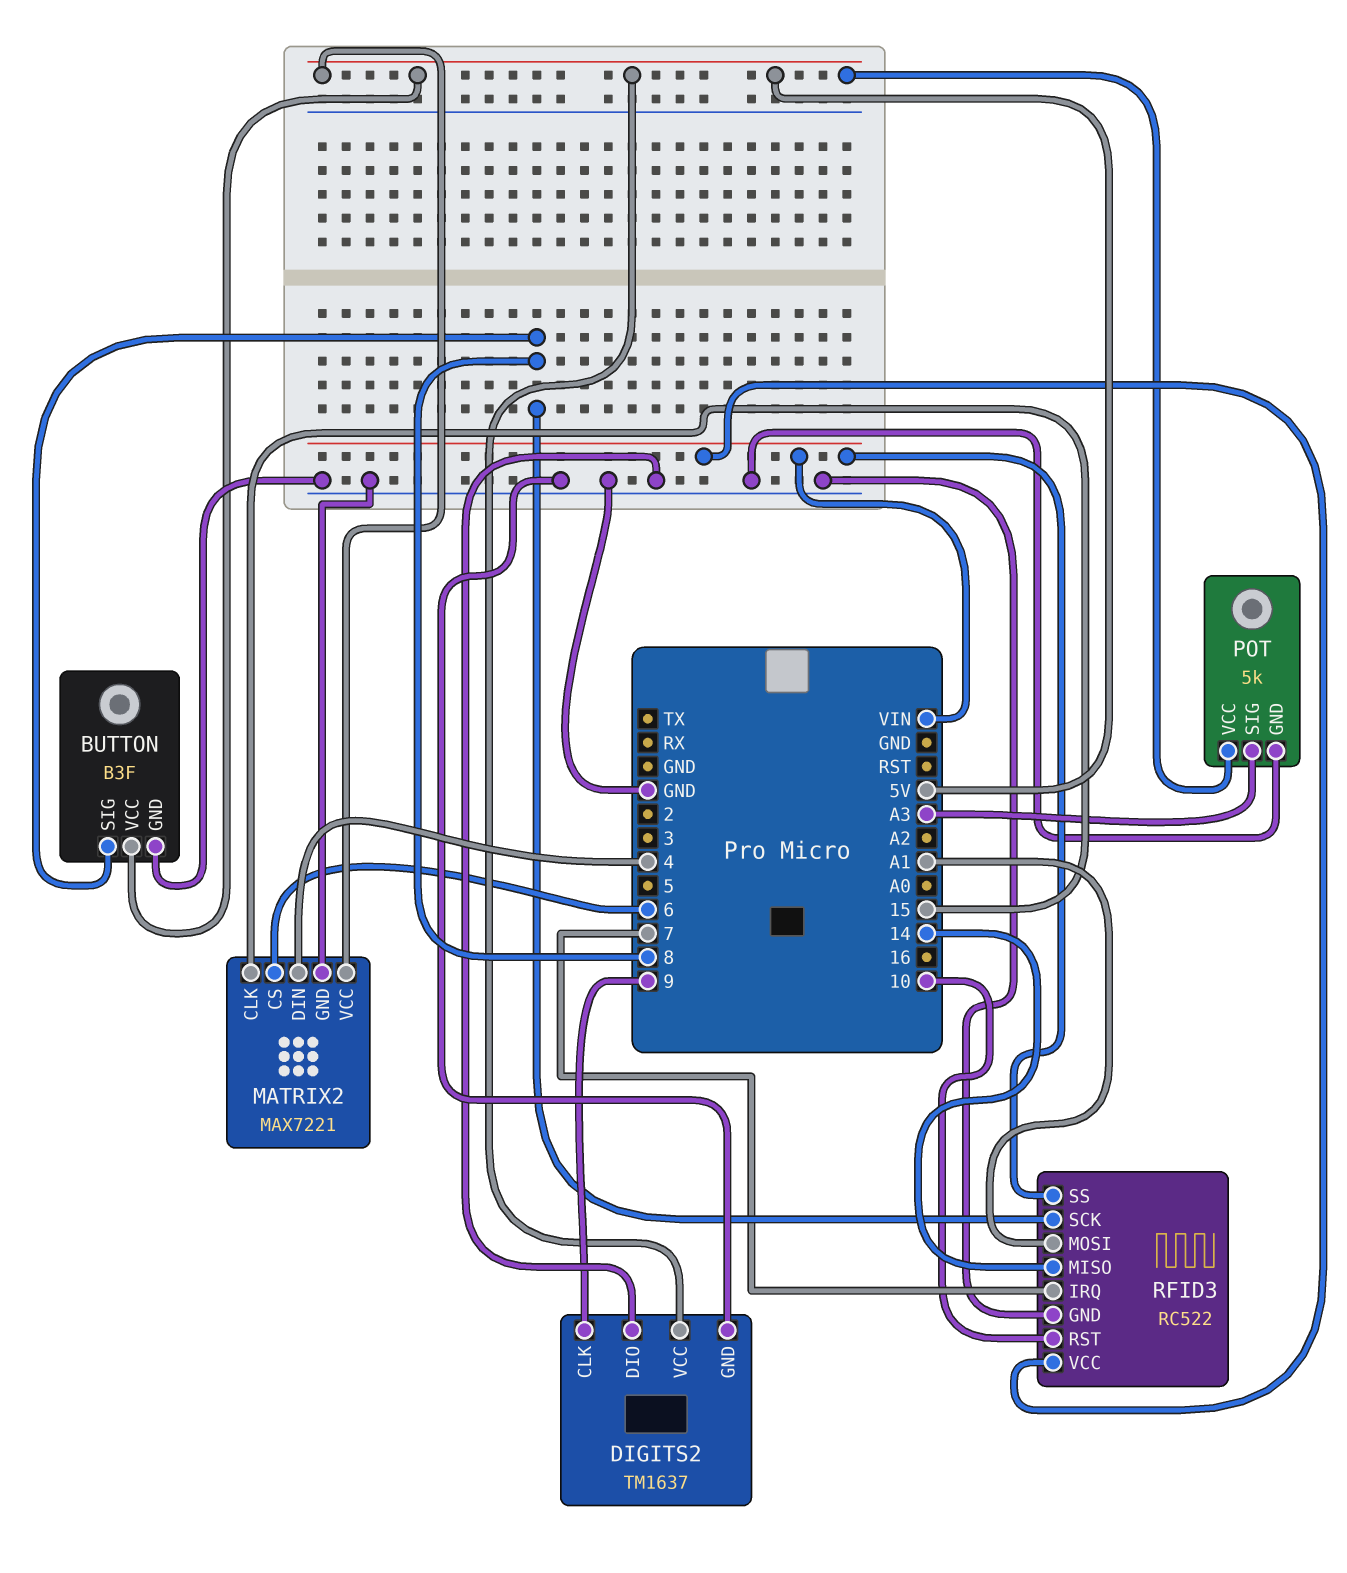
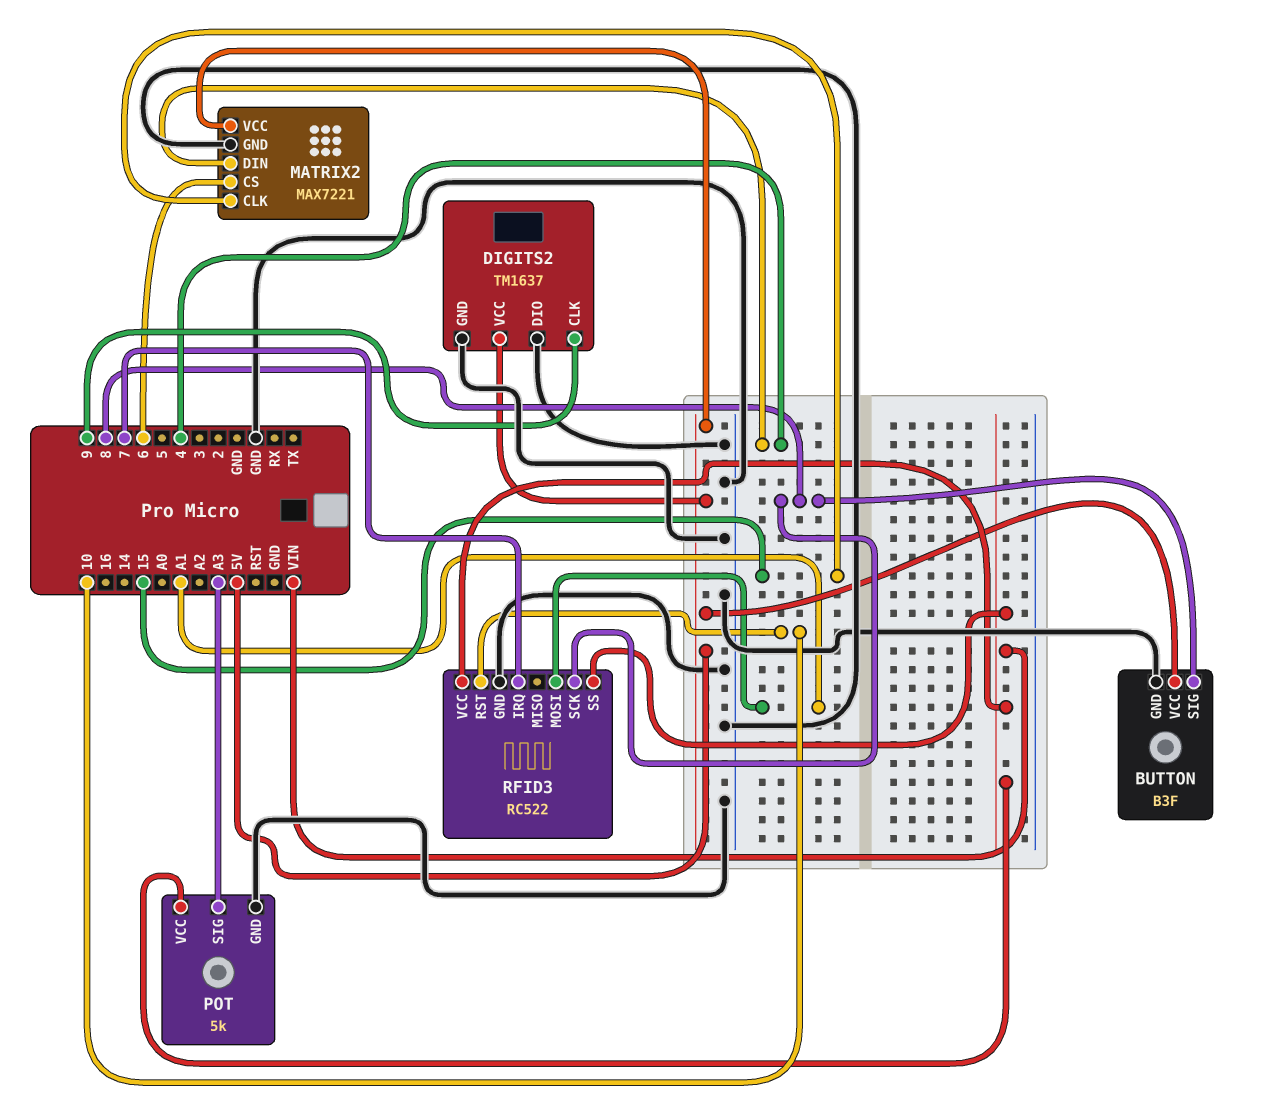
POT pin VCC: 5V -> VIN
RFID3 pin MISO: 14 -> none

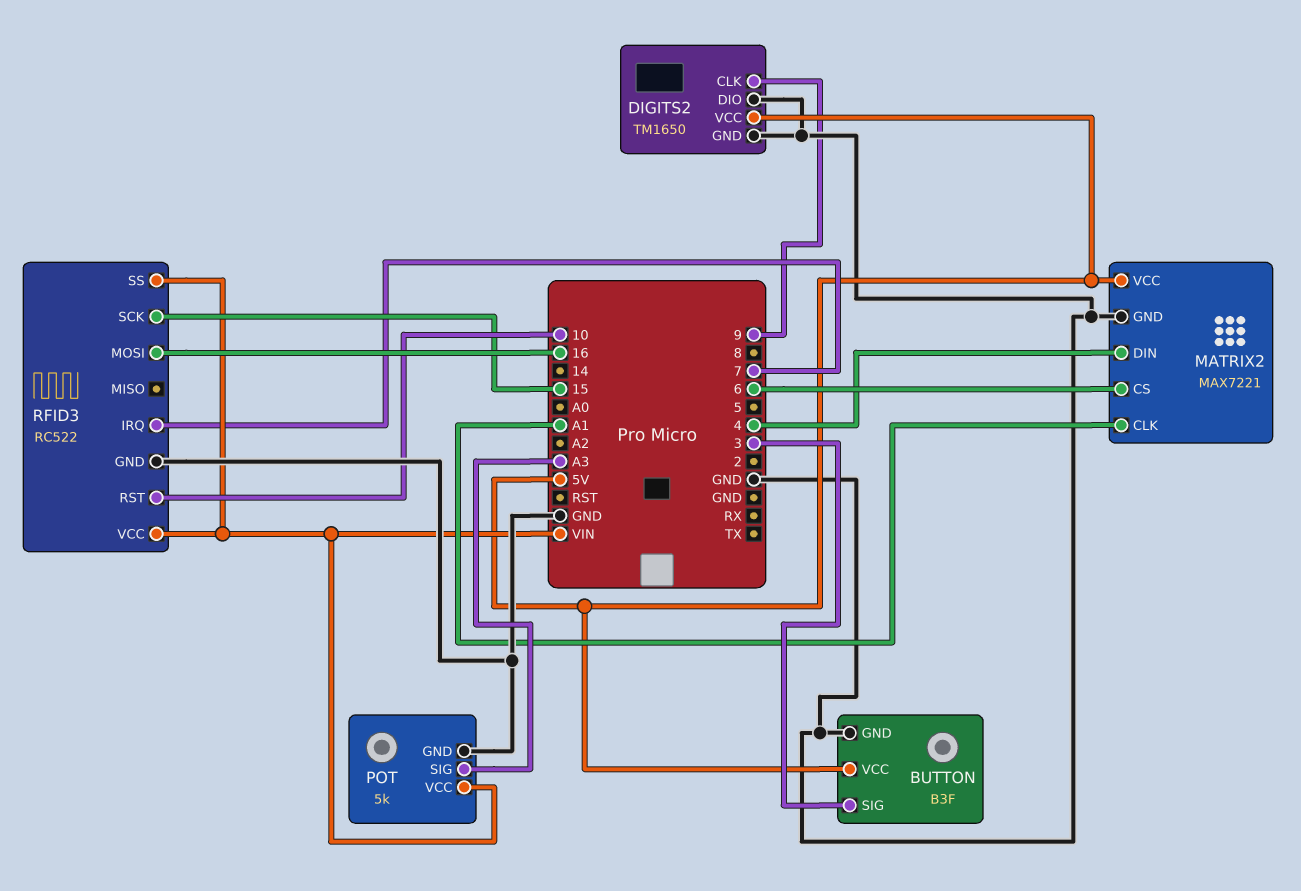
BUTTON pin SIG: 8 -> 3
DIGITS2: TM1637 -> TM1650
MATRIX2 pin CLK: 15 -> A1
RFID3 pin MOSI: A1 -> 16
RFID3 pin SCK: 8 -> 15

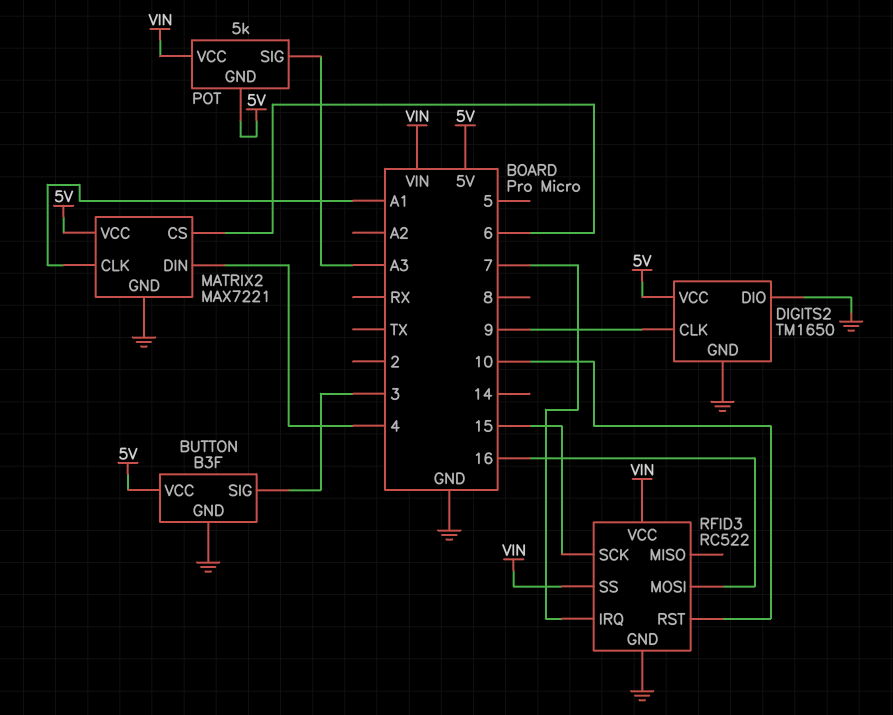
POT pin GND: GND -> 5V

